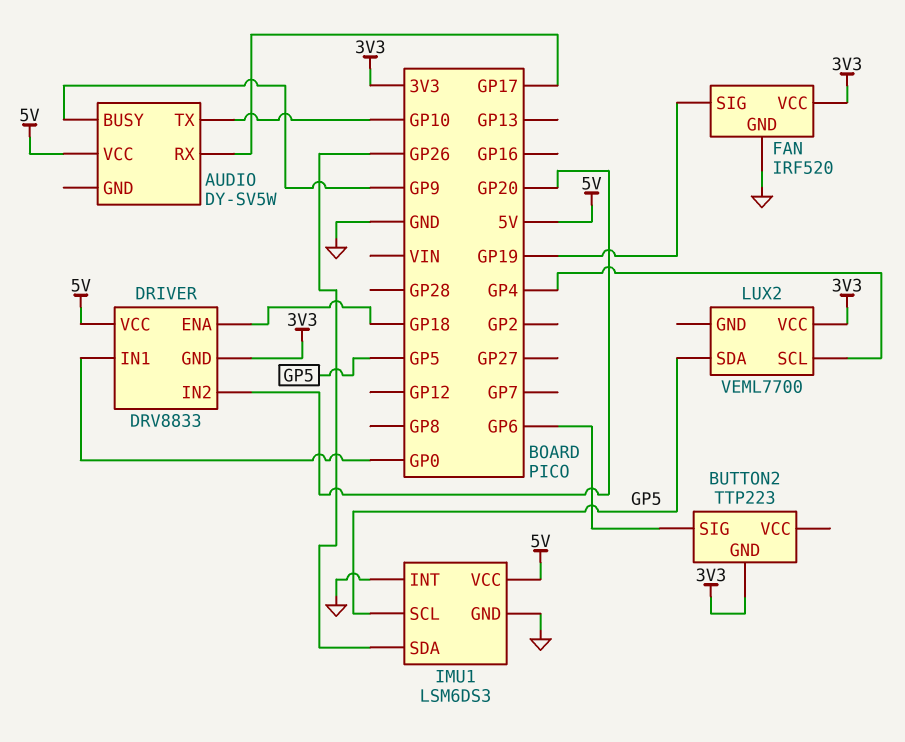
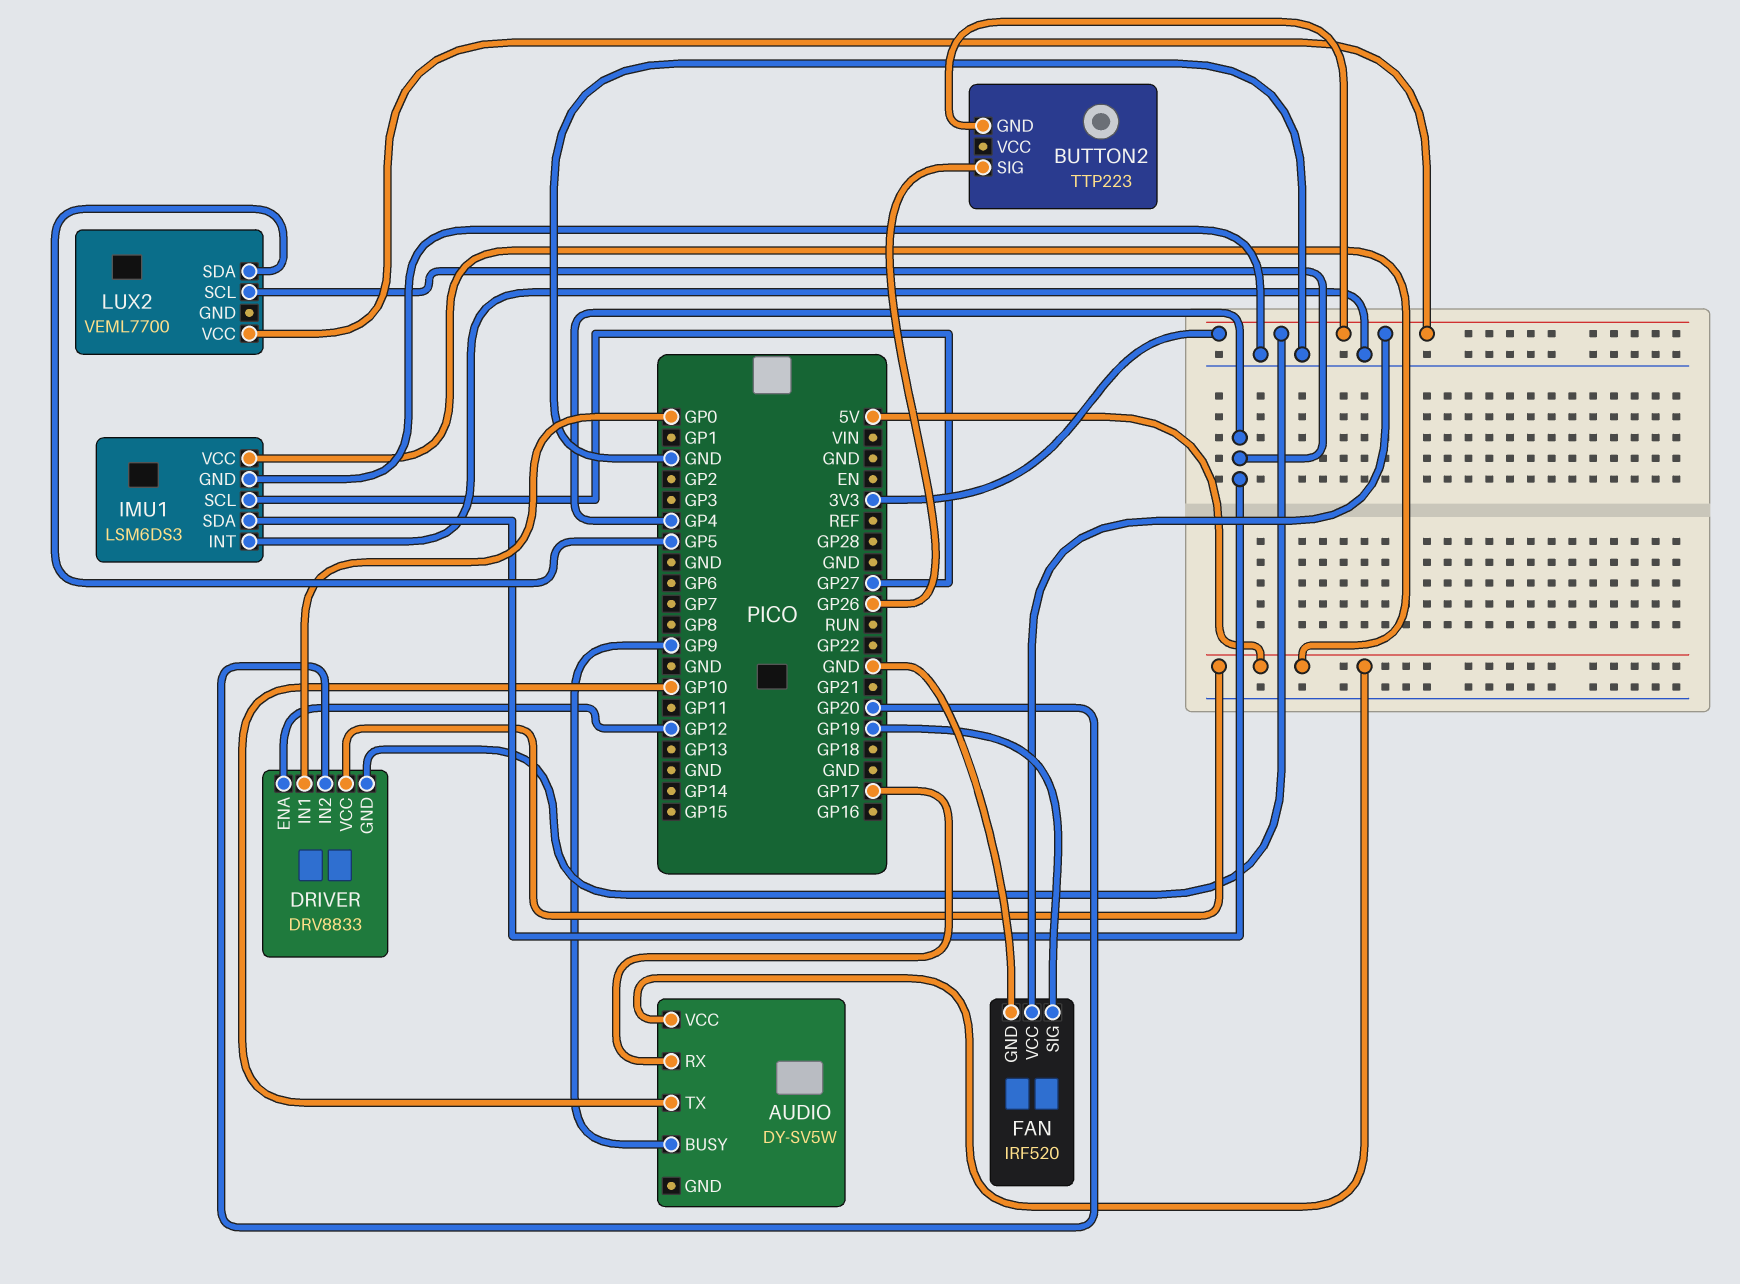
BUTTON2 pin SIG: GP6 -> GP26
DRIVER pin ENA: GP18 -> GP12
IMU1 pin SCL: GP5 -> GP27
IMU1 pin SDA: GP26 -> GP4

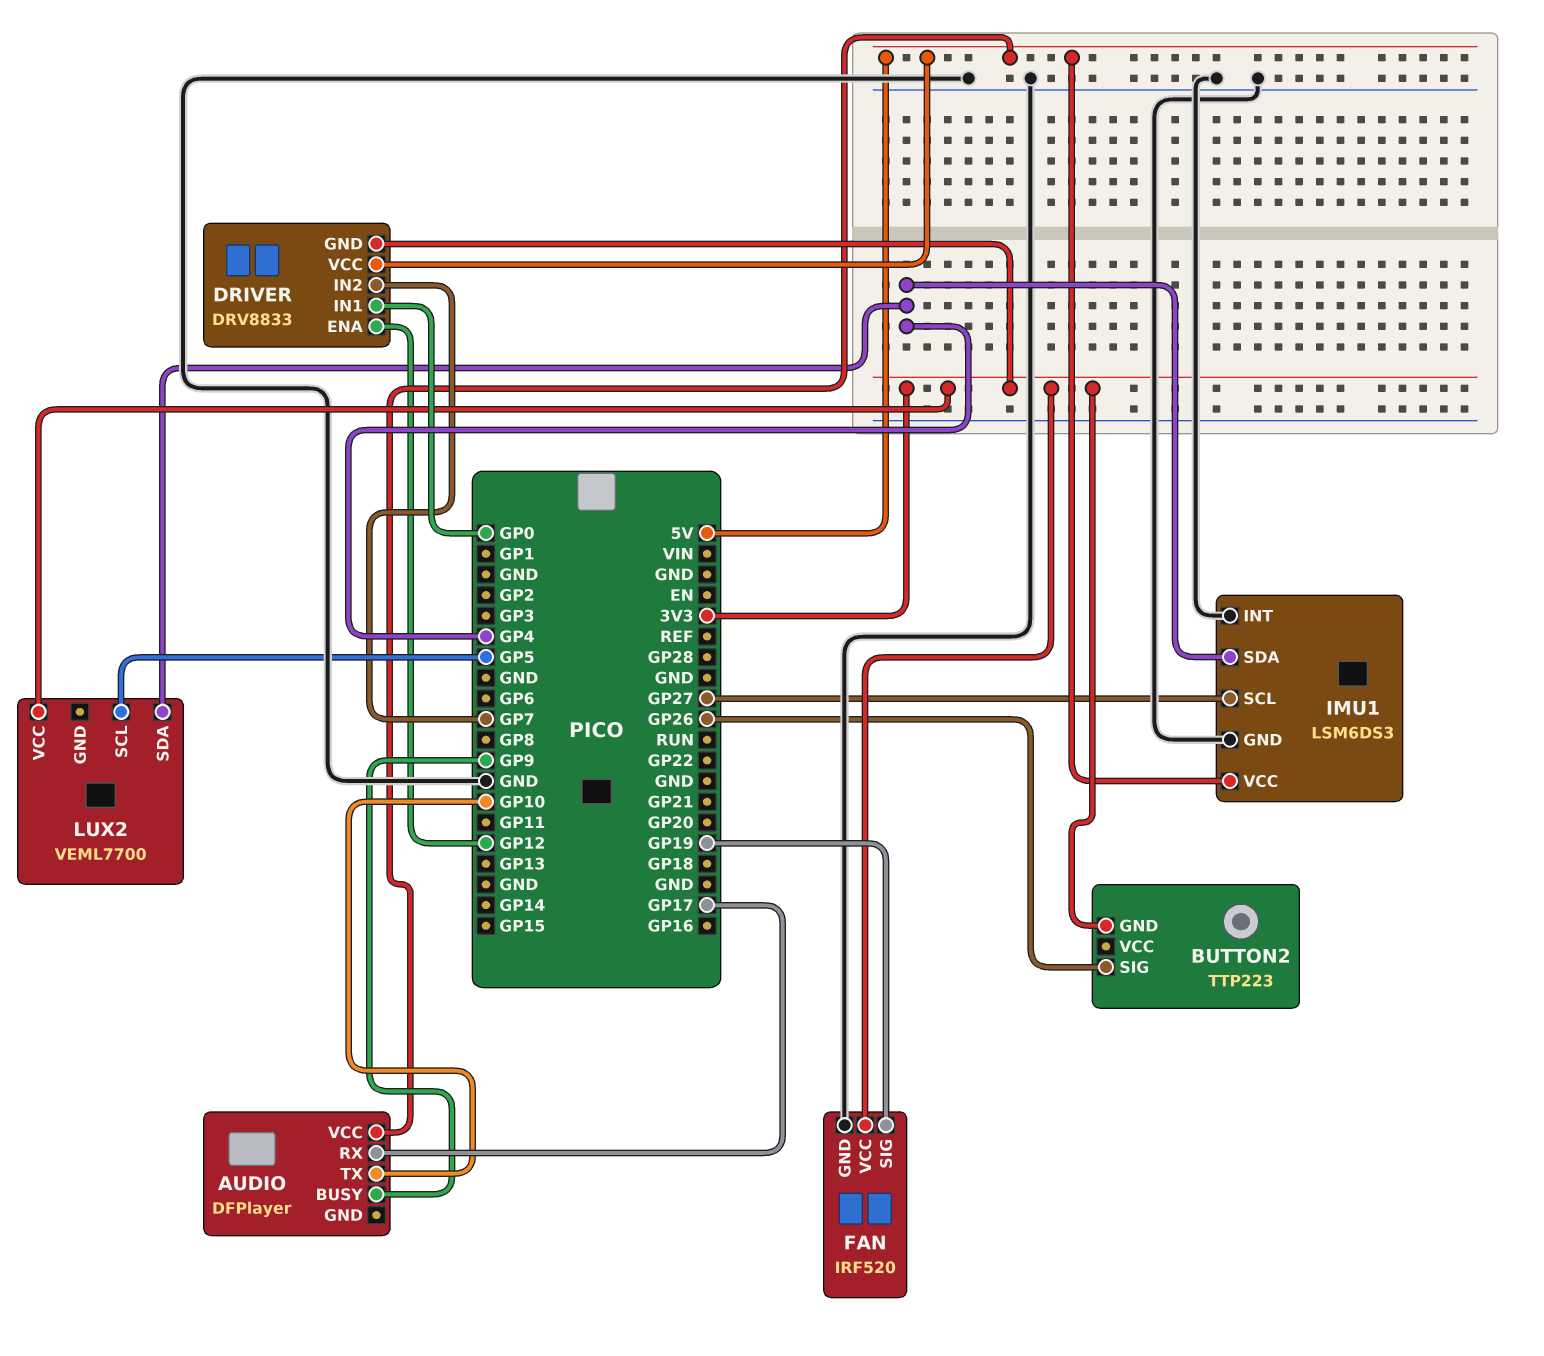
AUDIO: DY-SV5W -> DFPlayer
DRIVER pin IN2: GP20 -> GP7
LUX2 pin SCL: GP4 -> GP5
LUX2 pin SDA: GP5 -> GP4

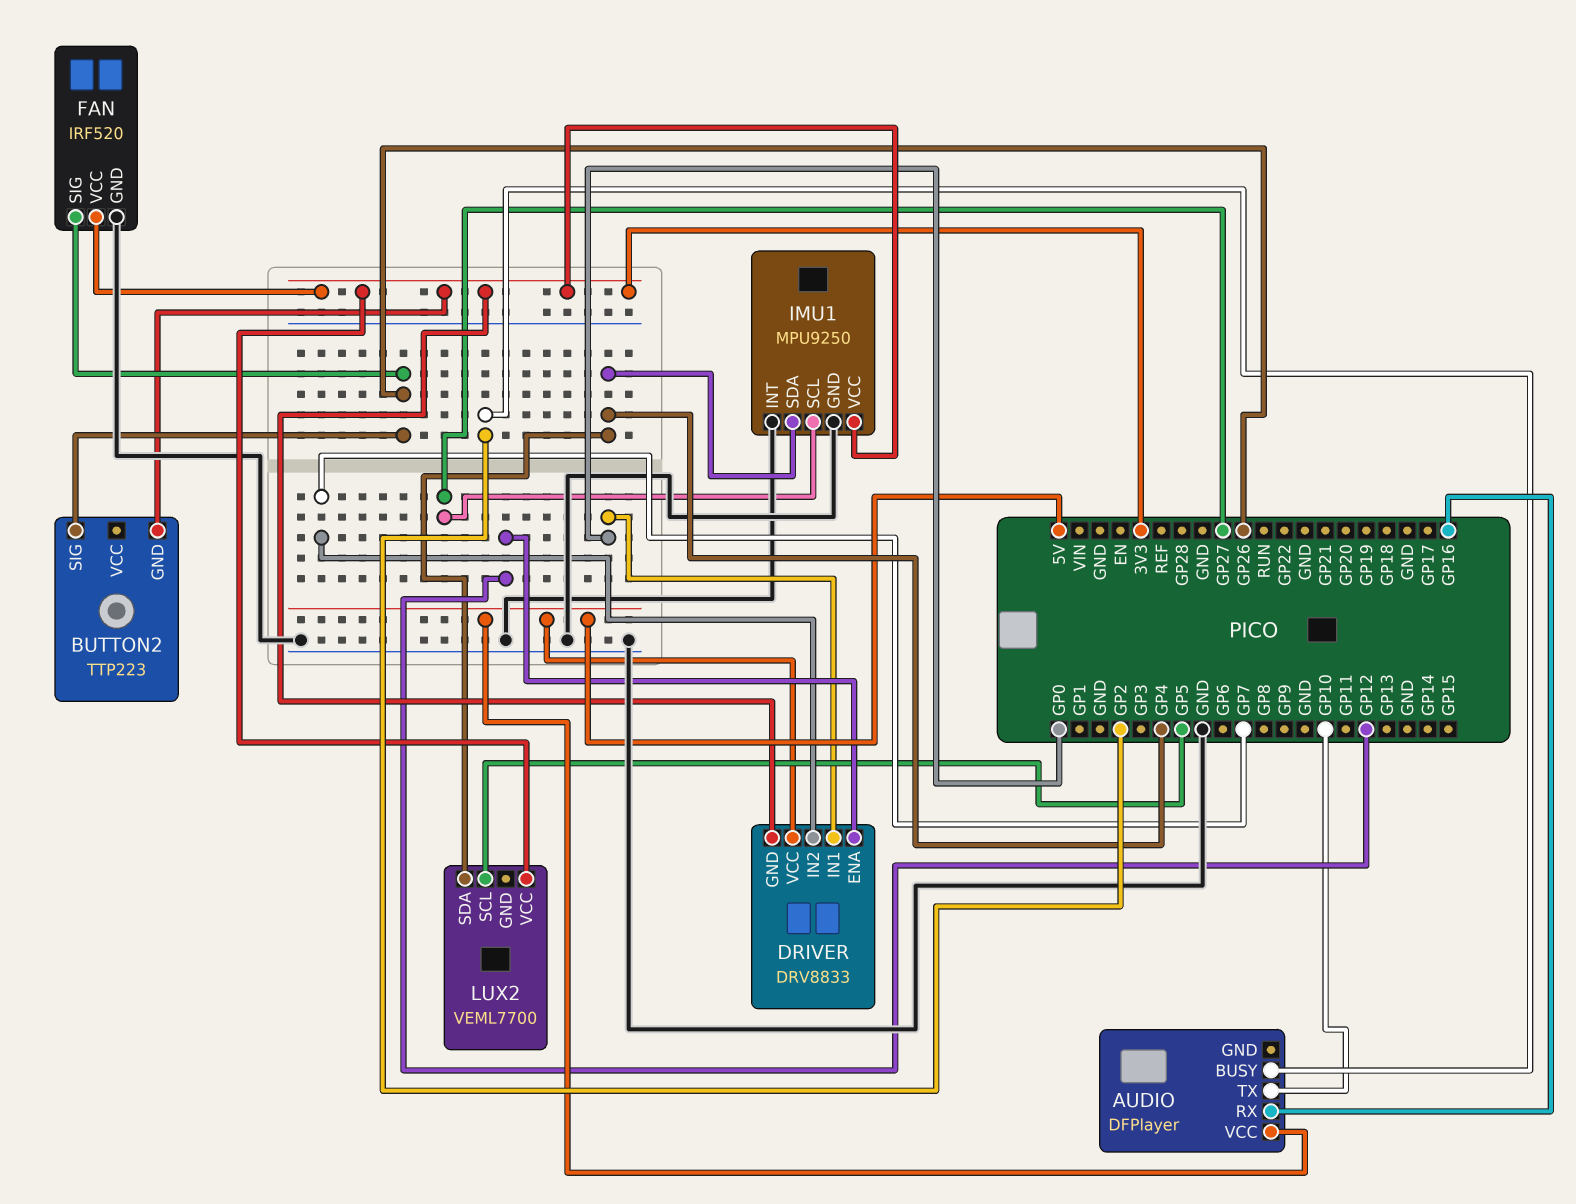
AUDIO pin BUSY: GP9 -> GP2
AUDIO pin RX: GP17 -> GP16
FAN pin SIG: GP19 -> GP26
IMU1: LSM6DS3 -> MPU9250
IMU1 pin VCC: 5V -> 3V3

